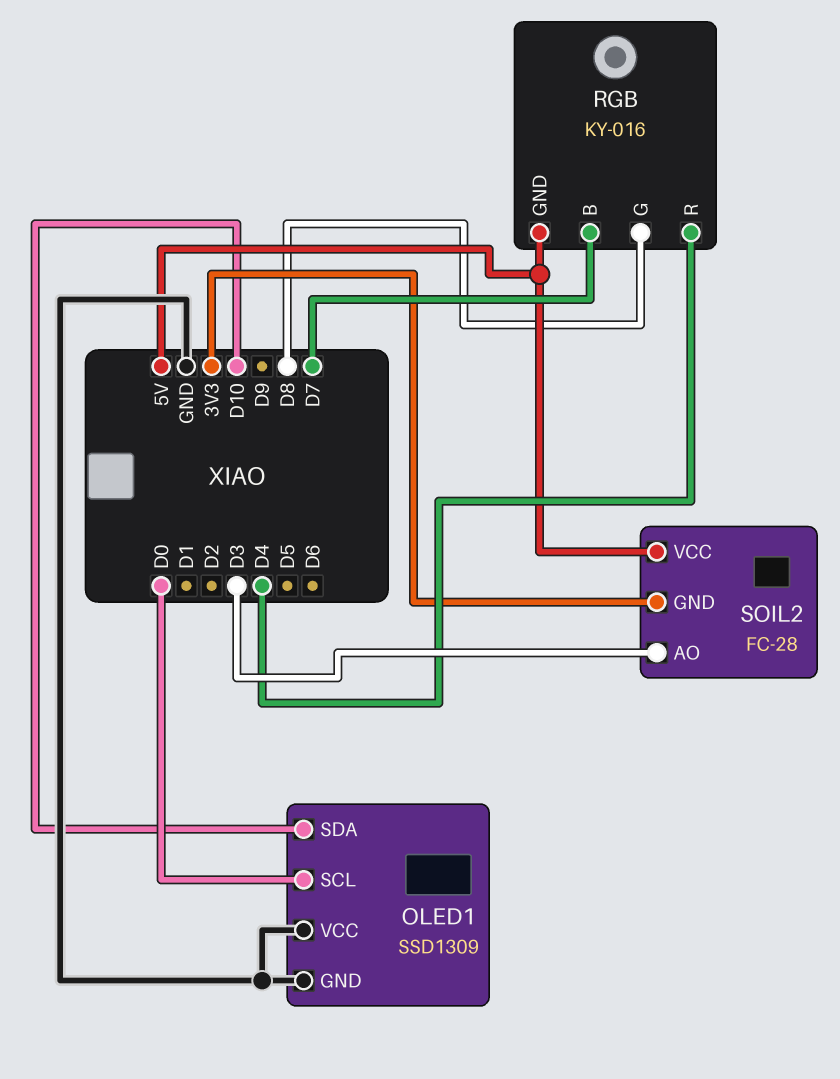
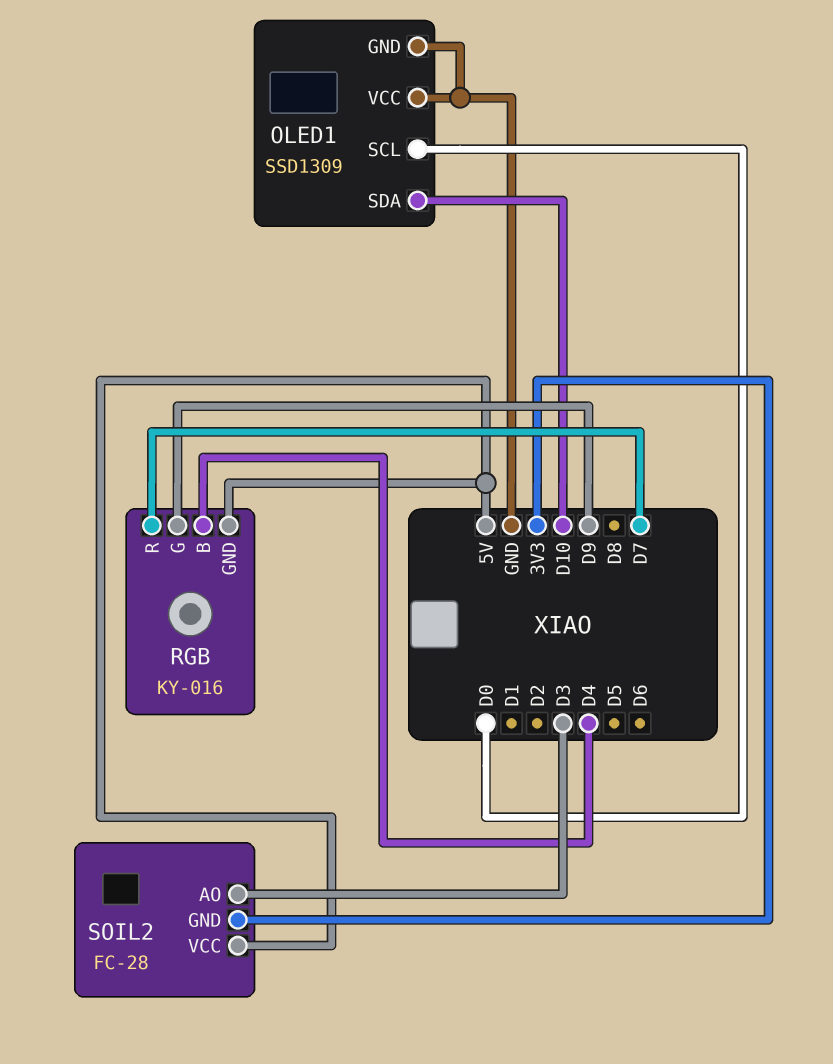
RGB pin B: D7 -> D4
RGB pin G: D8 -> D9
RGB pin R: D4 -> D7

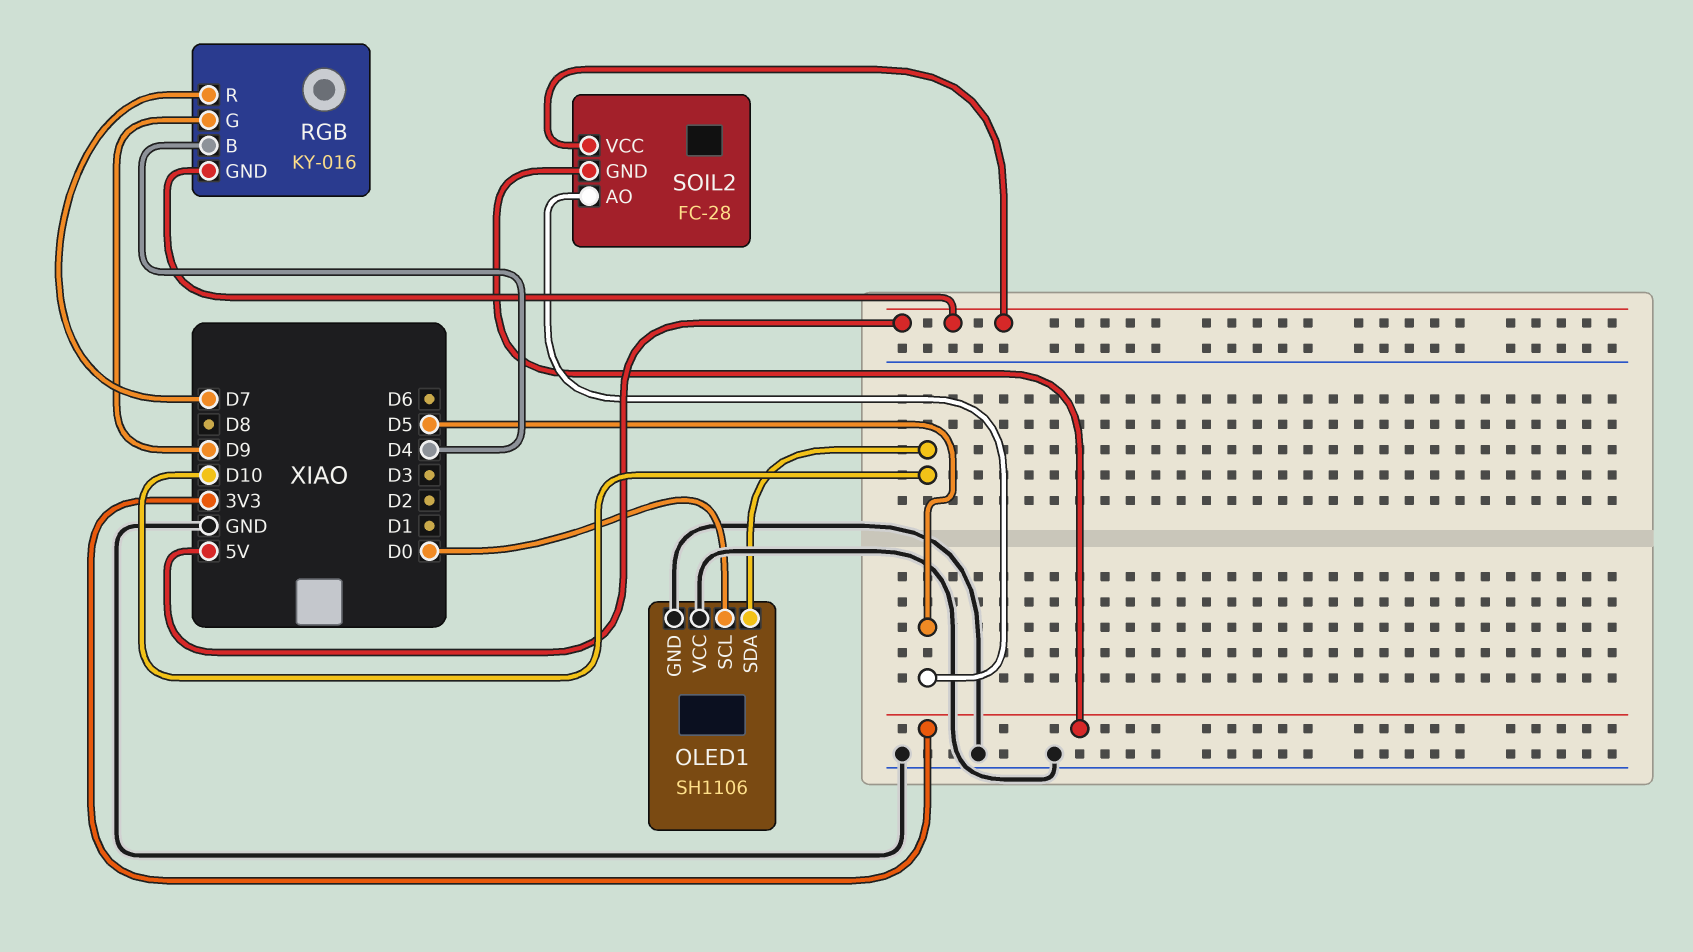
OLED1: SSD1309 -> SH1106
SOIL2 pin AO: D3 -> D5

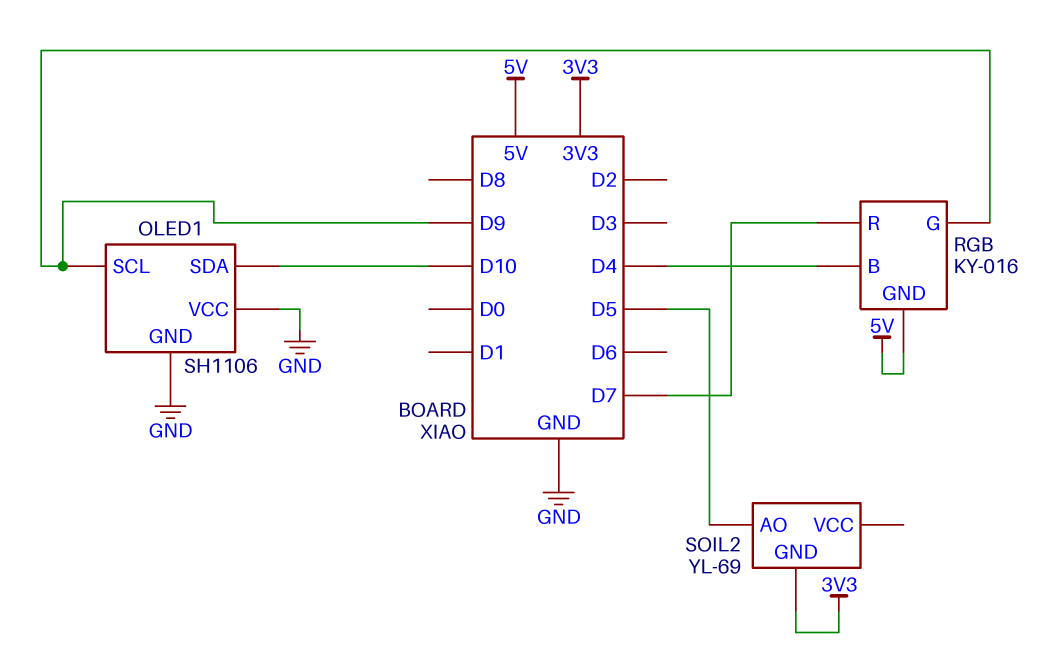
OLED1 pin SCL: D0 -> D9
SOIL2: FC-28 -> YL-69
SOIL2 pin VCC: 5V -> none

